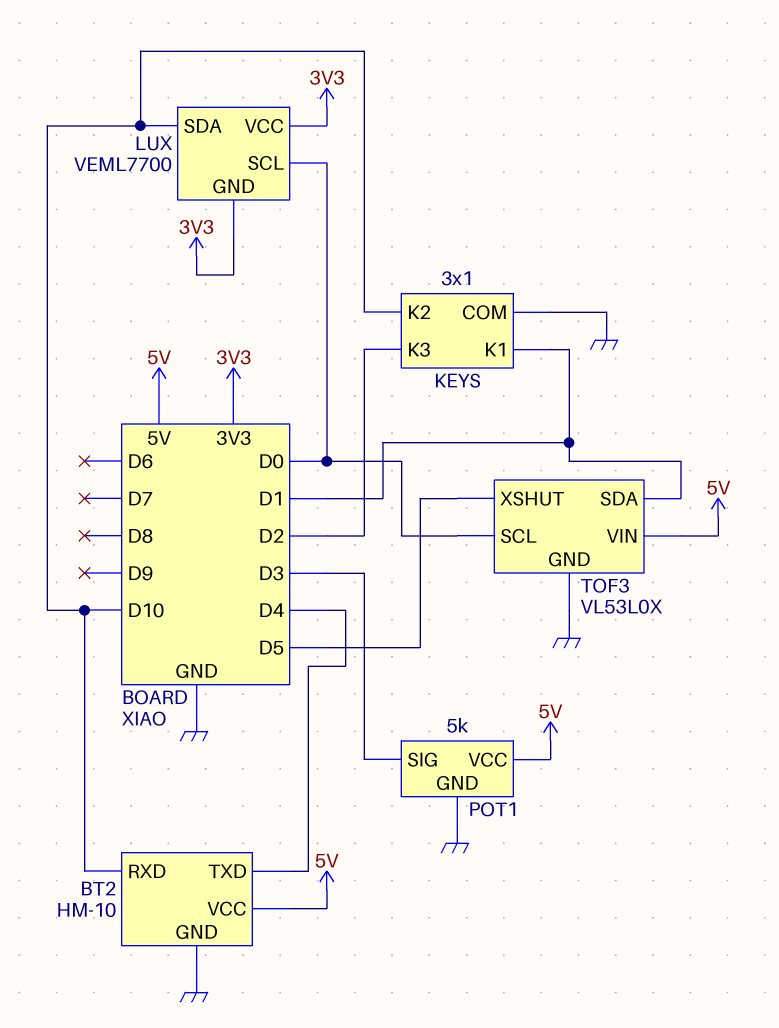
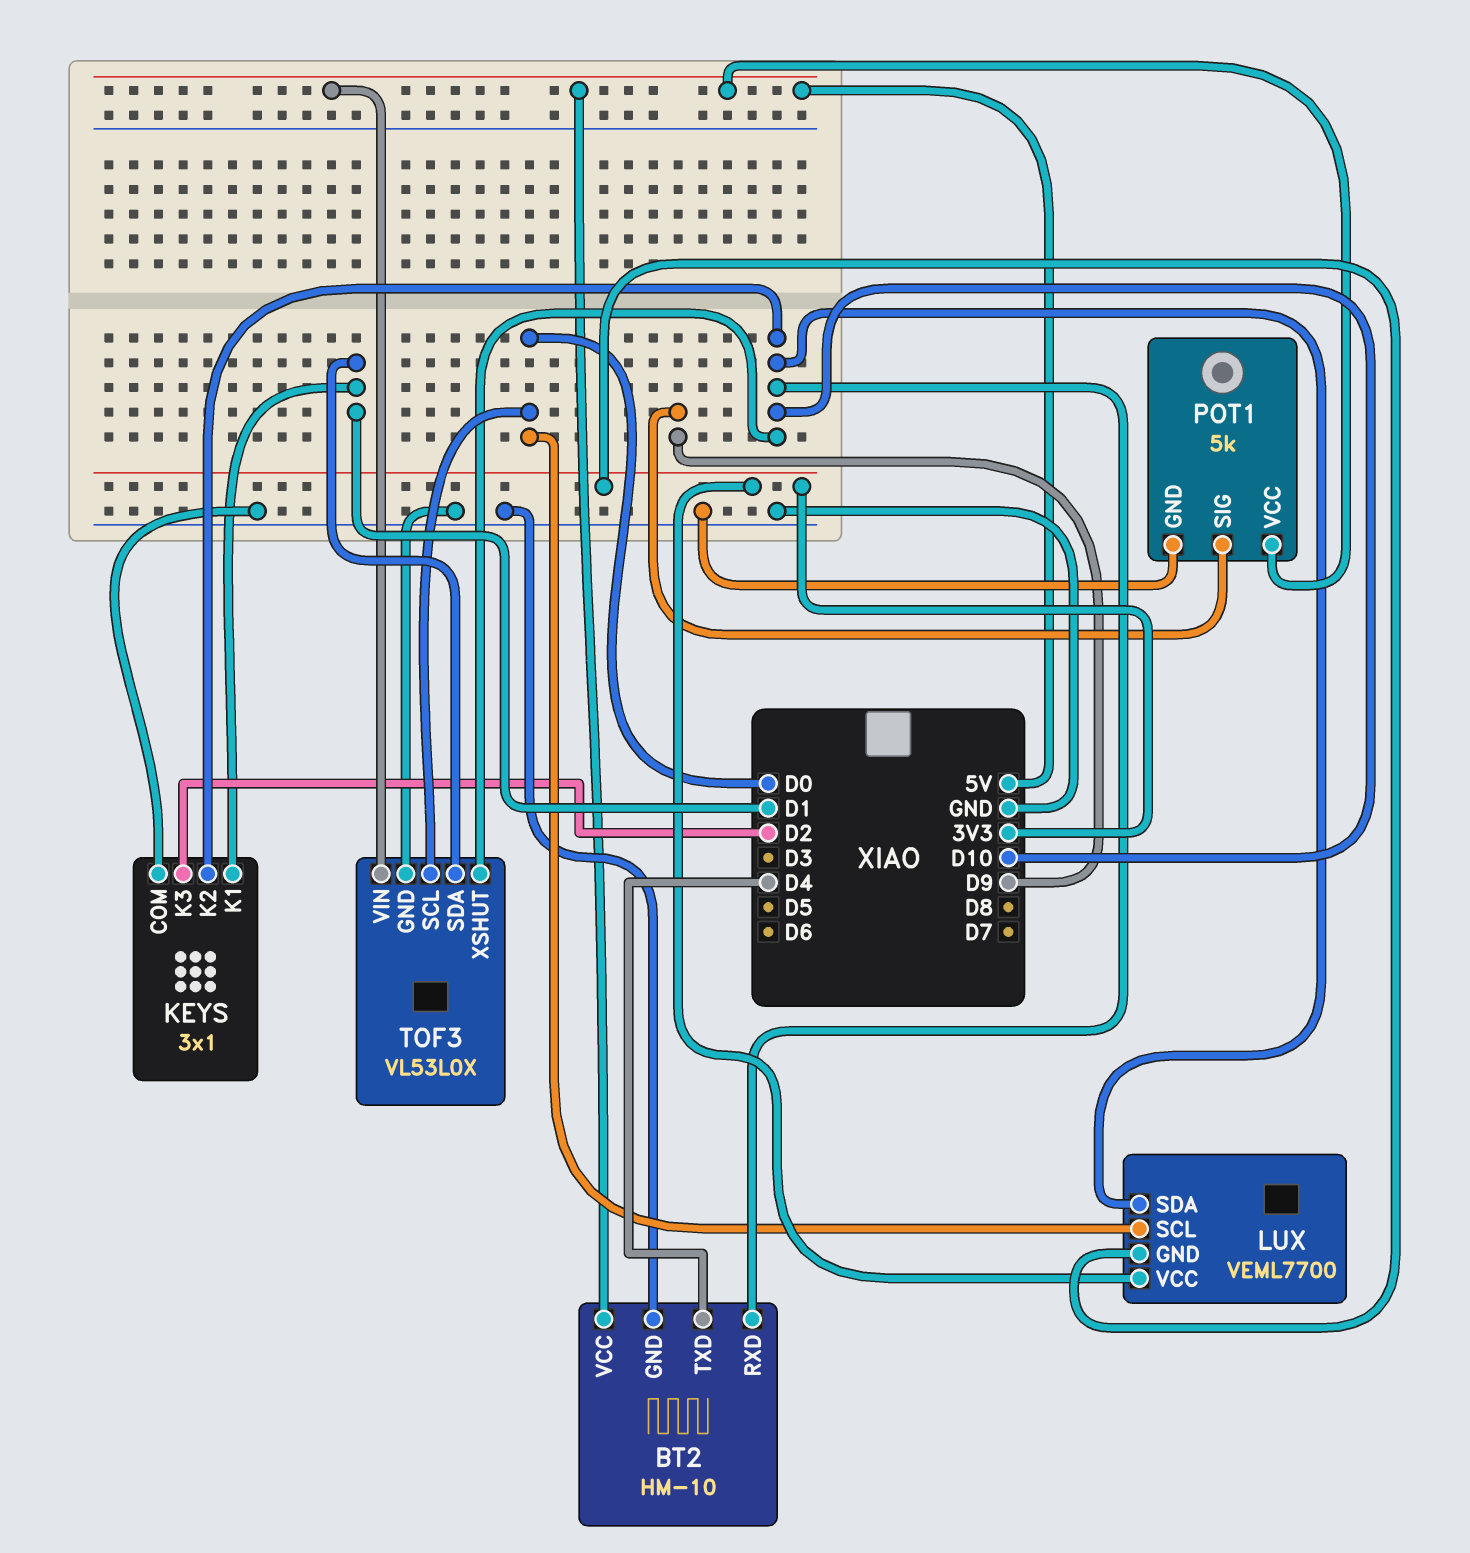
POT1 pin SIG: D3 -> D9
TOF3 pin XSHUT: D5 -> D10

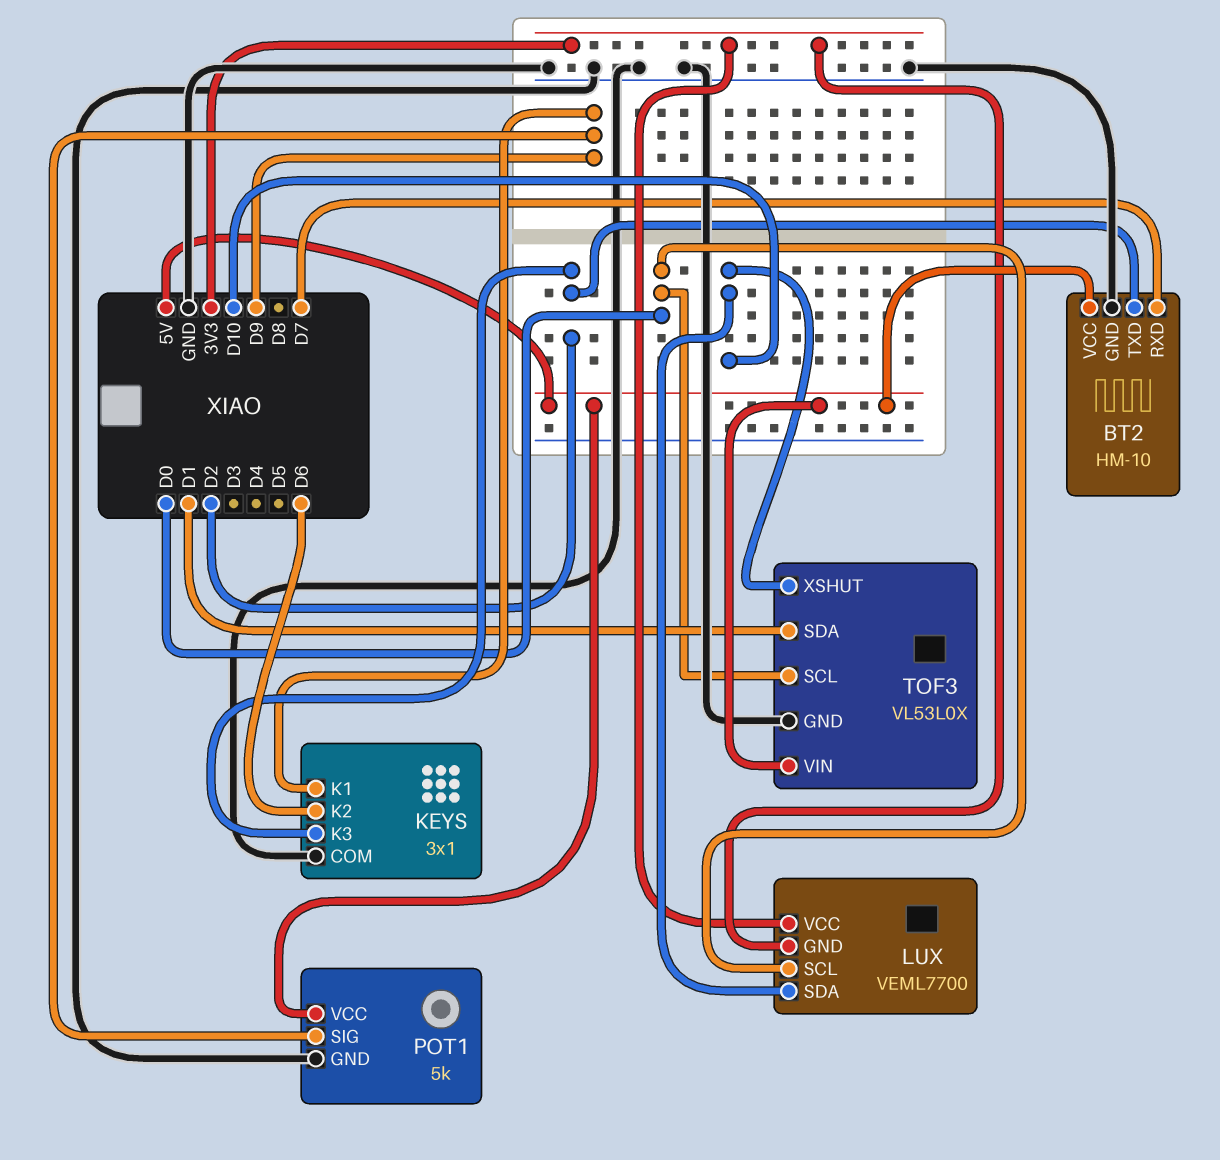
BT2 pin RXD: D10 -> D7
BT2 pin TXD: D4 -> D2
KEYS pin K1: D1 -> D9
KEYS pin K2: D10 -> D6

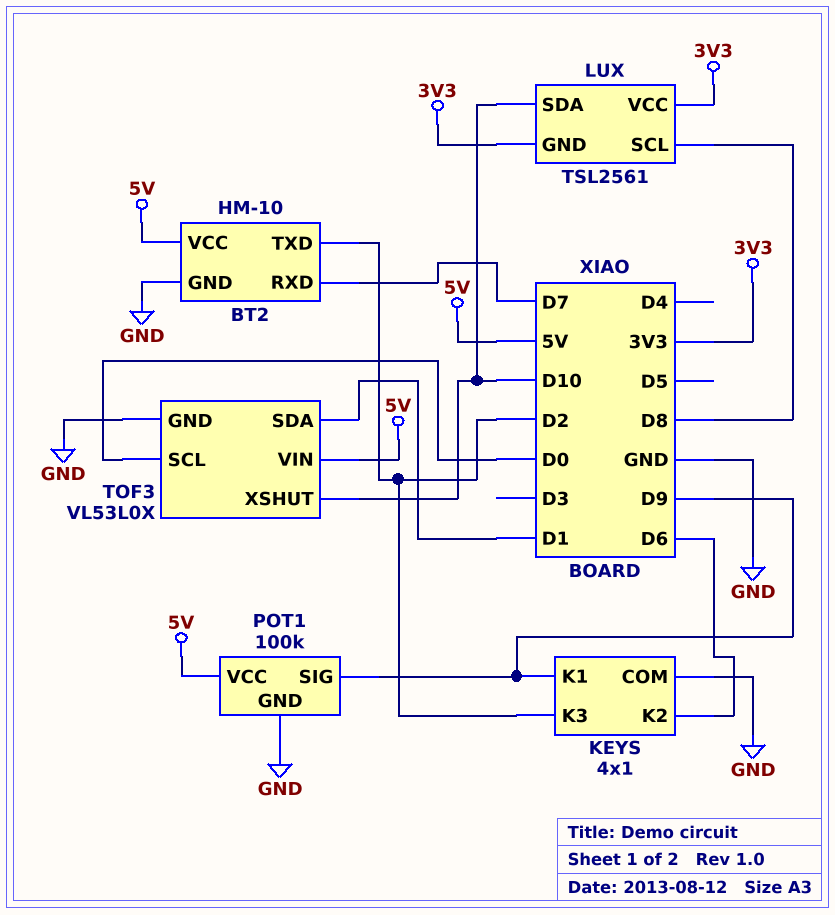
KEYS: 3x1 -> 4x1
LUX: VEML7700 -> TSL2561
LUX pin SCL: D0 -> D8
POT1: 5k -> 100k

